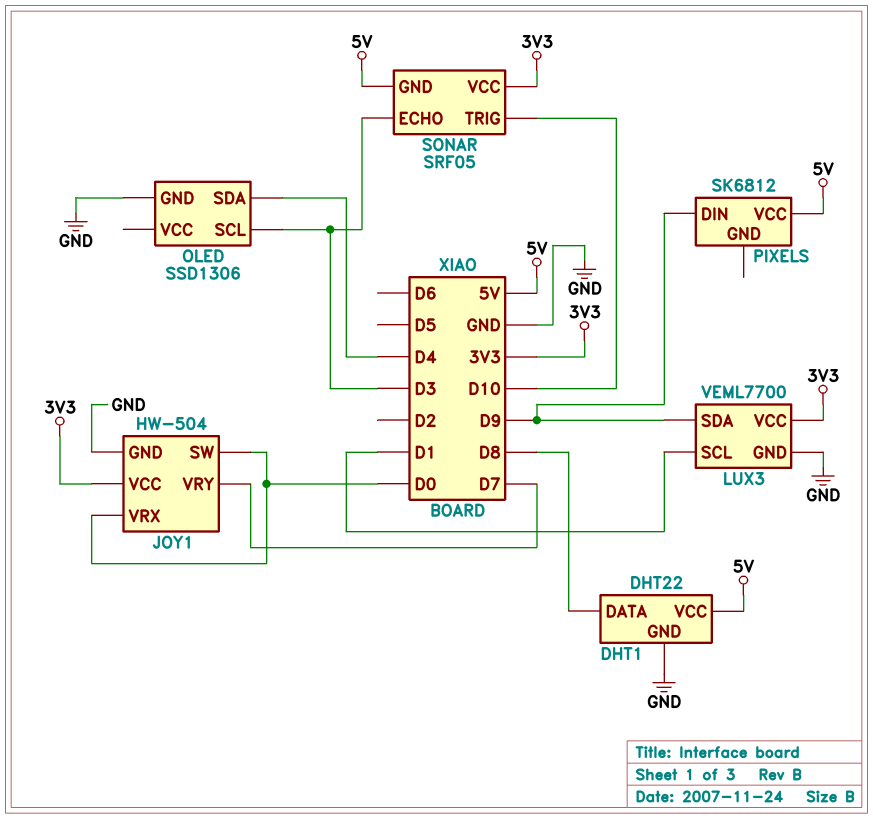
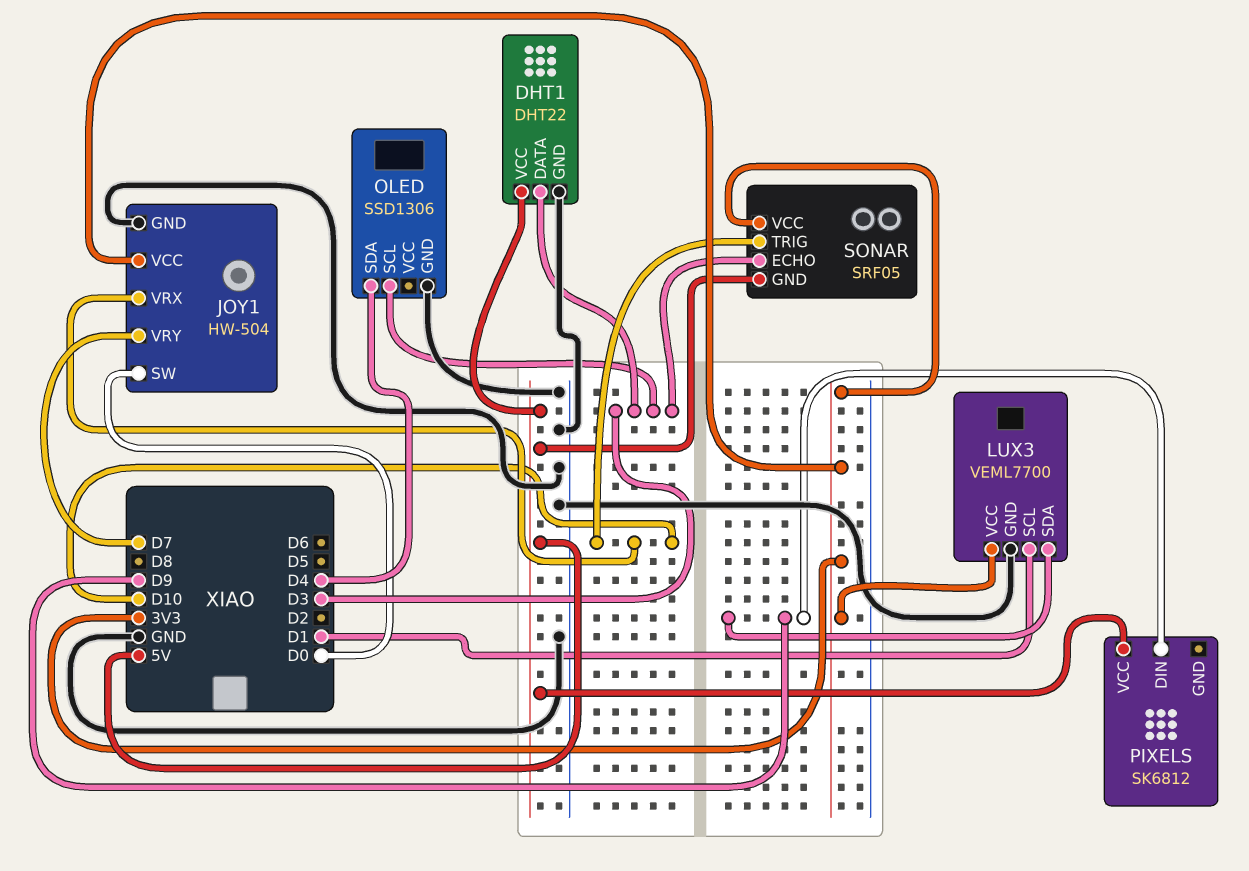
DHT1 pin DATA: D8 -> D3
JOY1 pin VRX: D0 -> D10

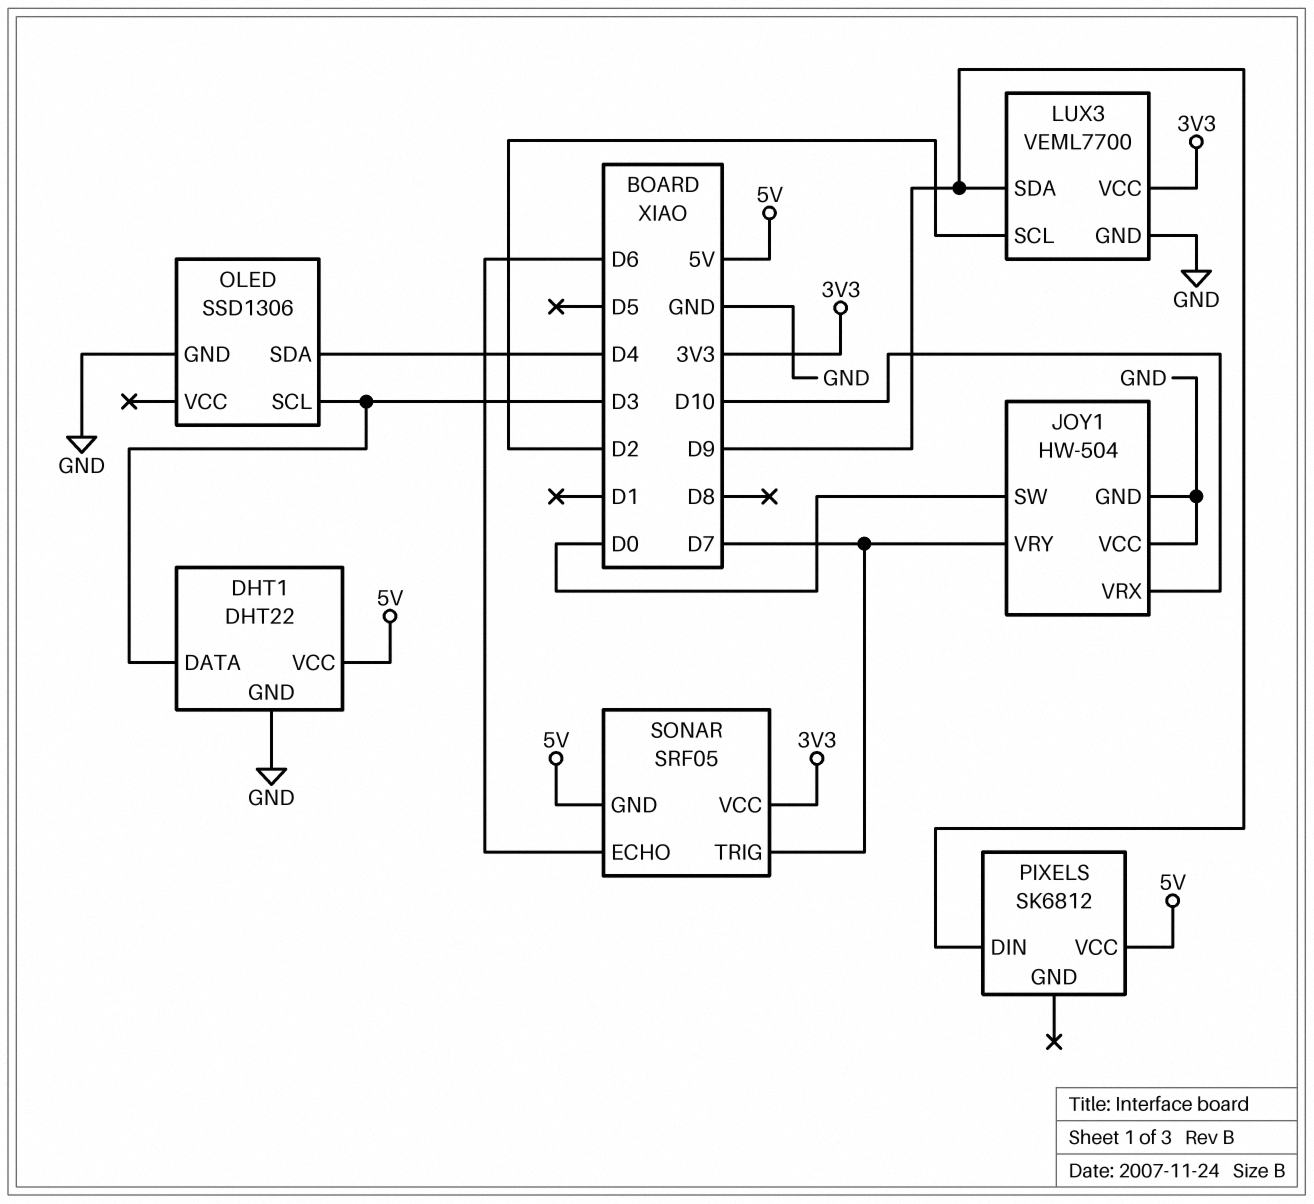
JOY1 pin VCC: 3V3 -> GND
LUX3 pin SCL: D1 -> D2
SONAR pin ECHO: D3 -> D6
SONAR pin TRIG: D10 -> D7

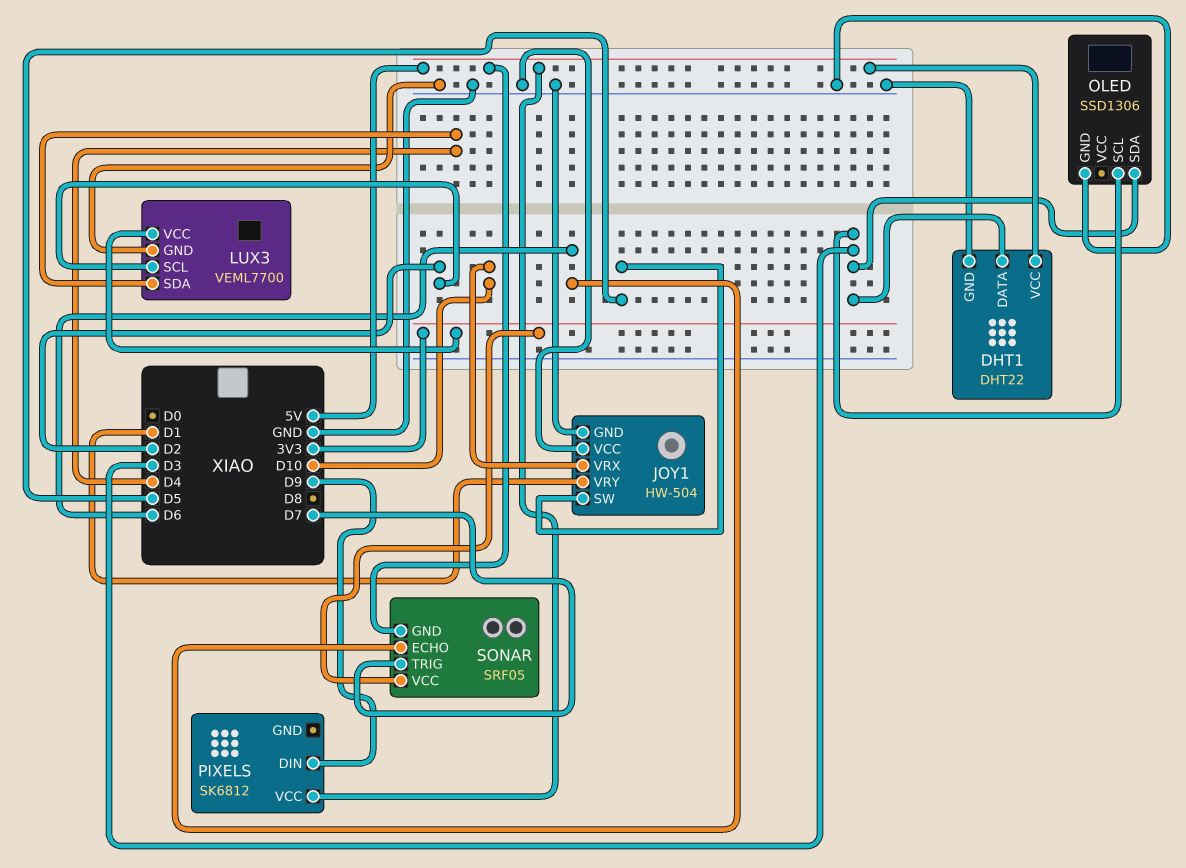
JOY1 pin SW: D0 -> D5
JOY1 pin VRY: D7 -> D1
LUX3 pin SDA: D9 -> D4
OLED pin SDA: D4 -> D3

